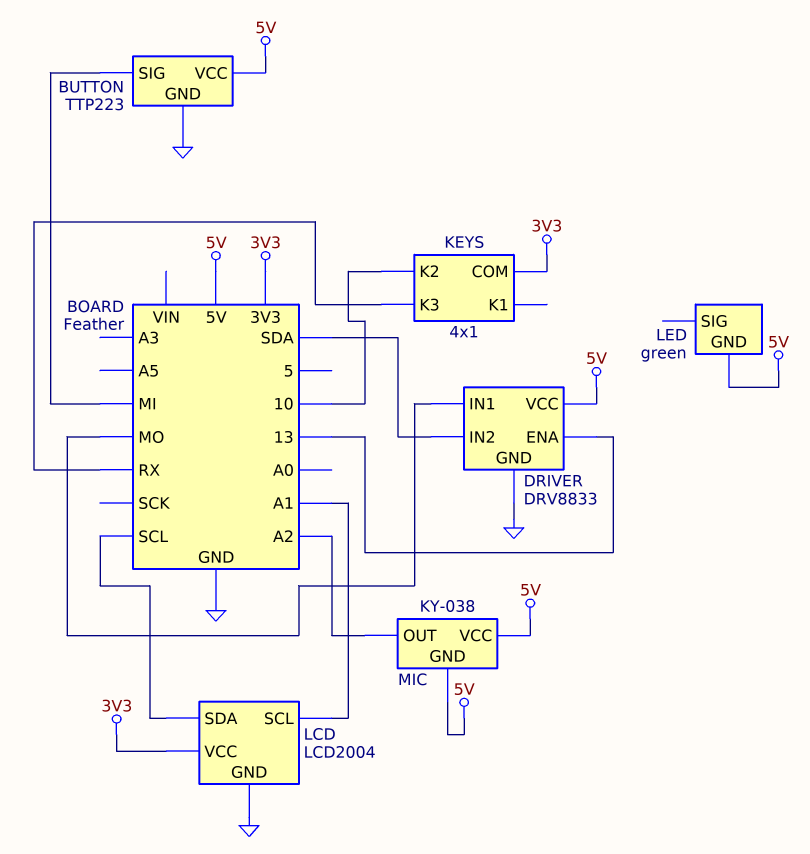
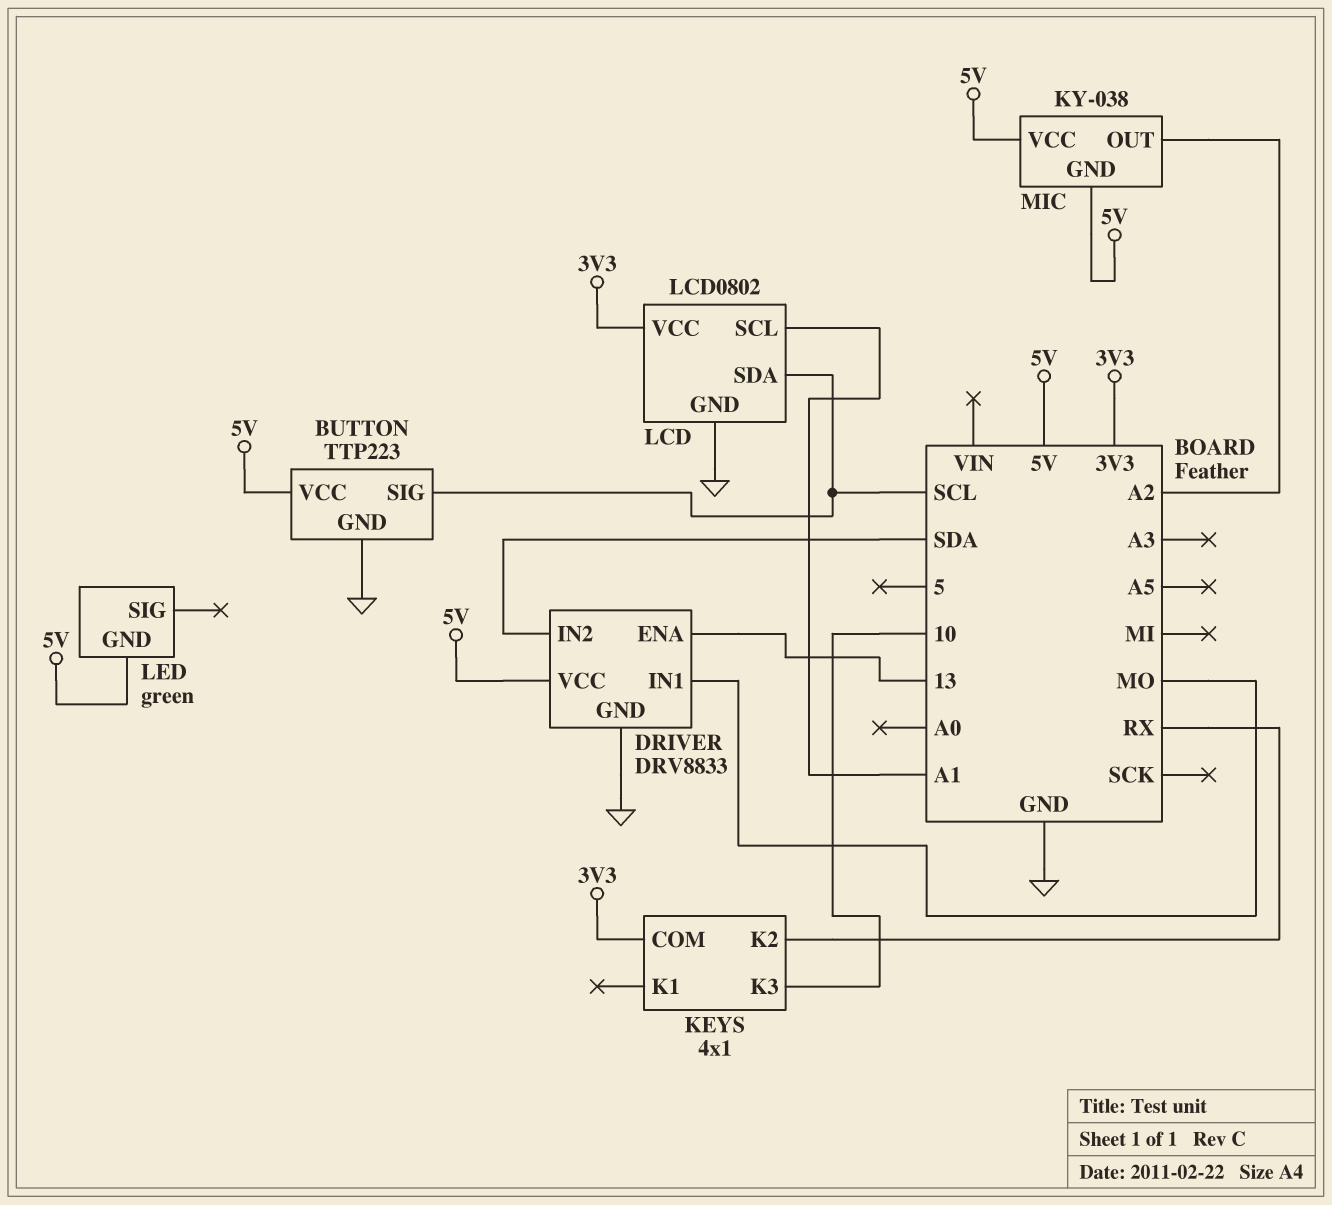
BUTTON pin SIG: MI -> SCL
KEYS pin K2: 10 -> RX
KEYS pin K3: RX -> 10
LCD: LCD2004 -> LCD0802

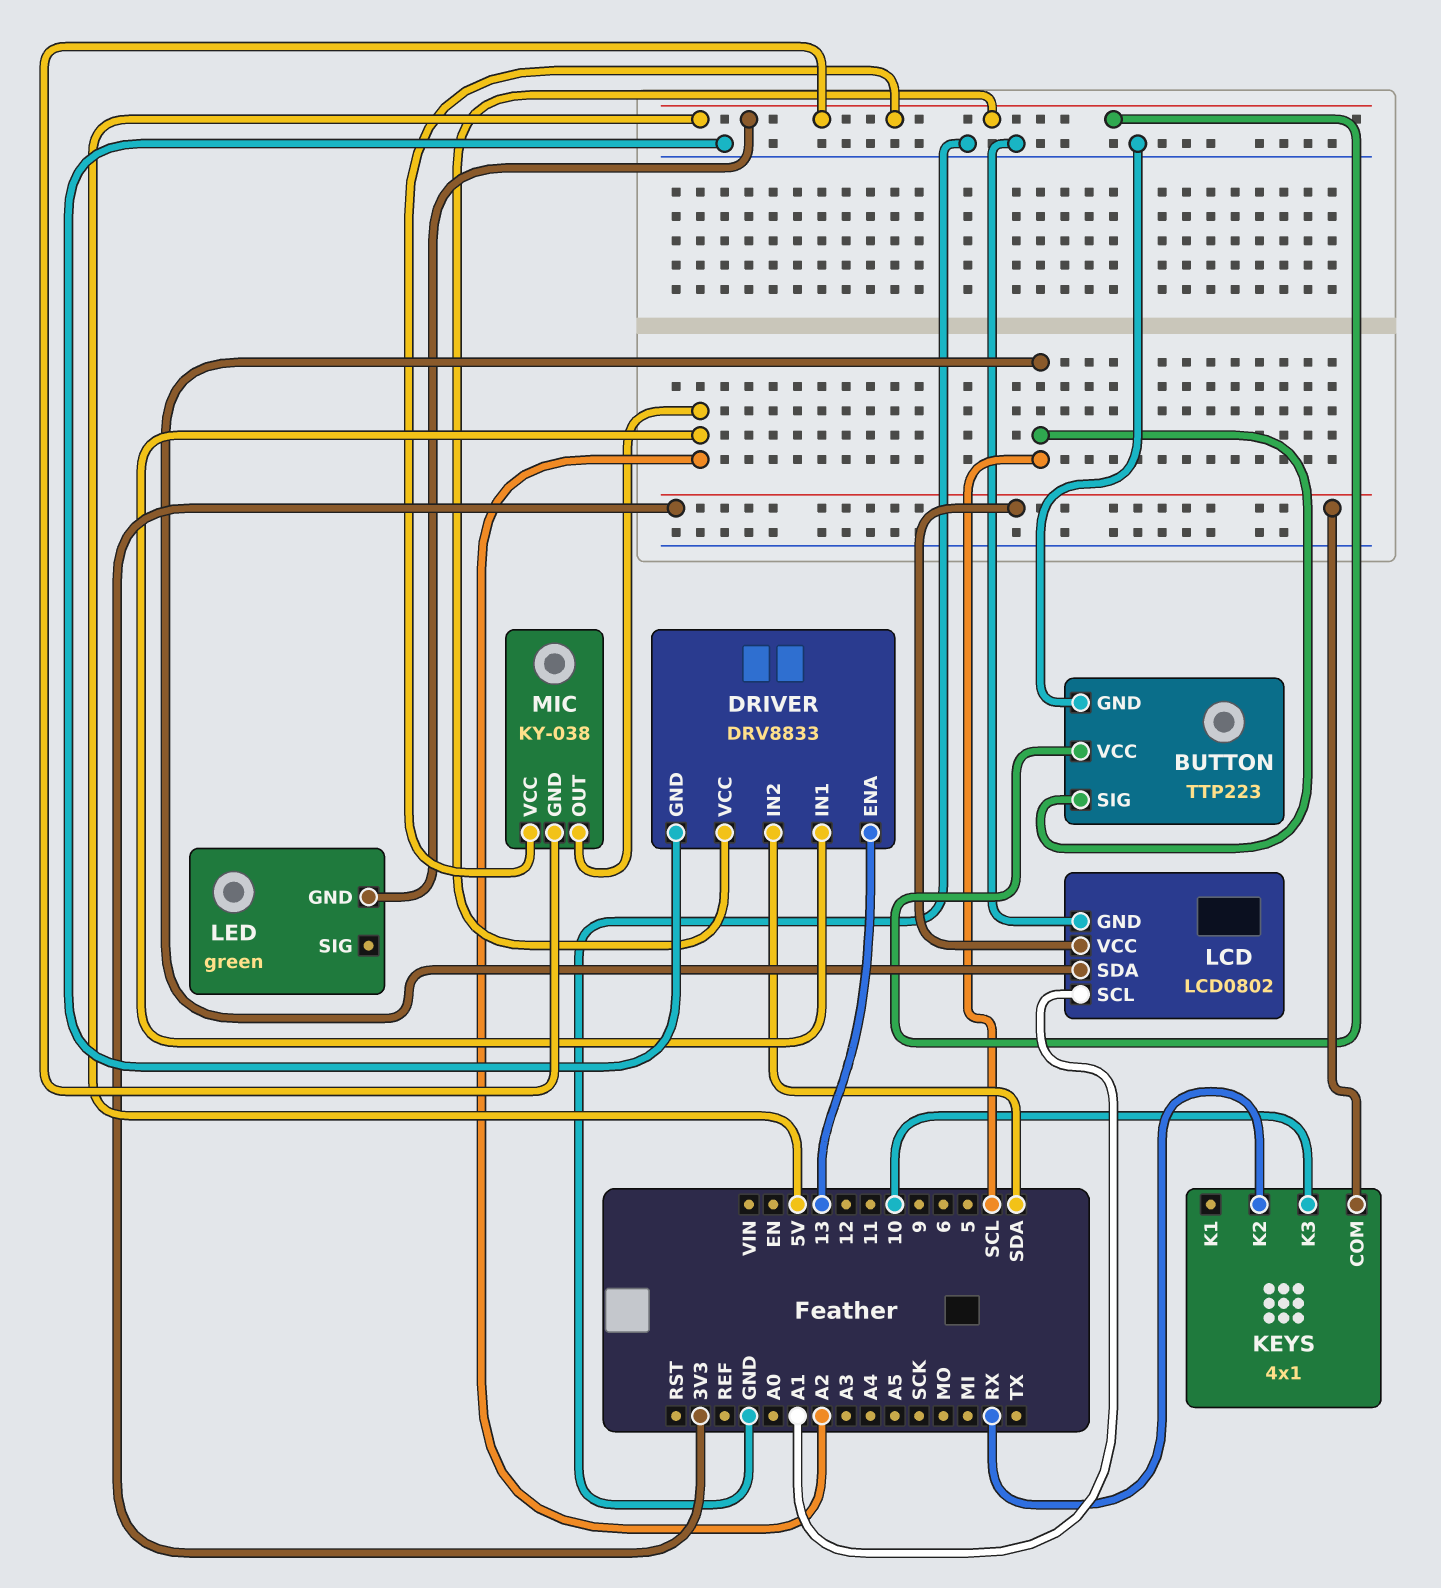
DRIVER pin IN1: MO -> A2

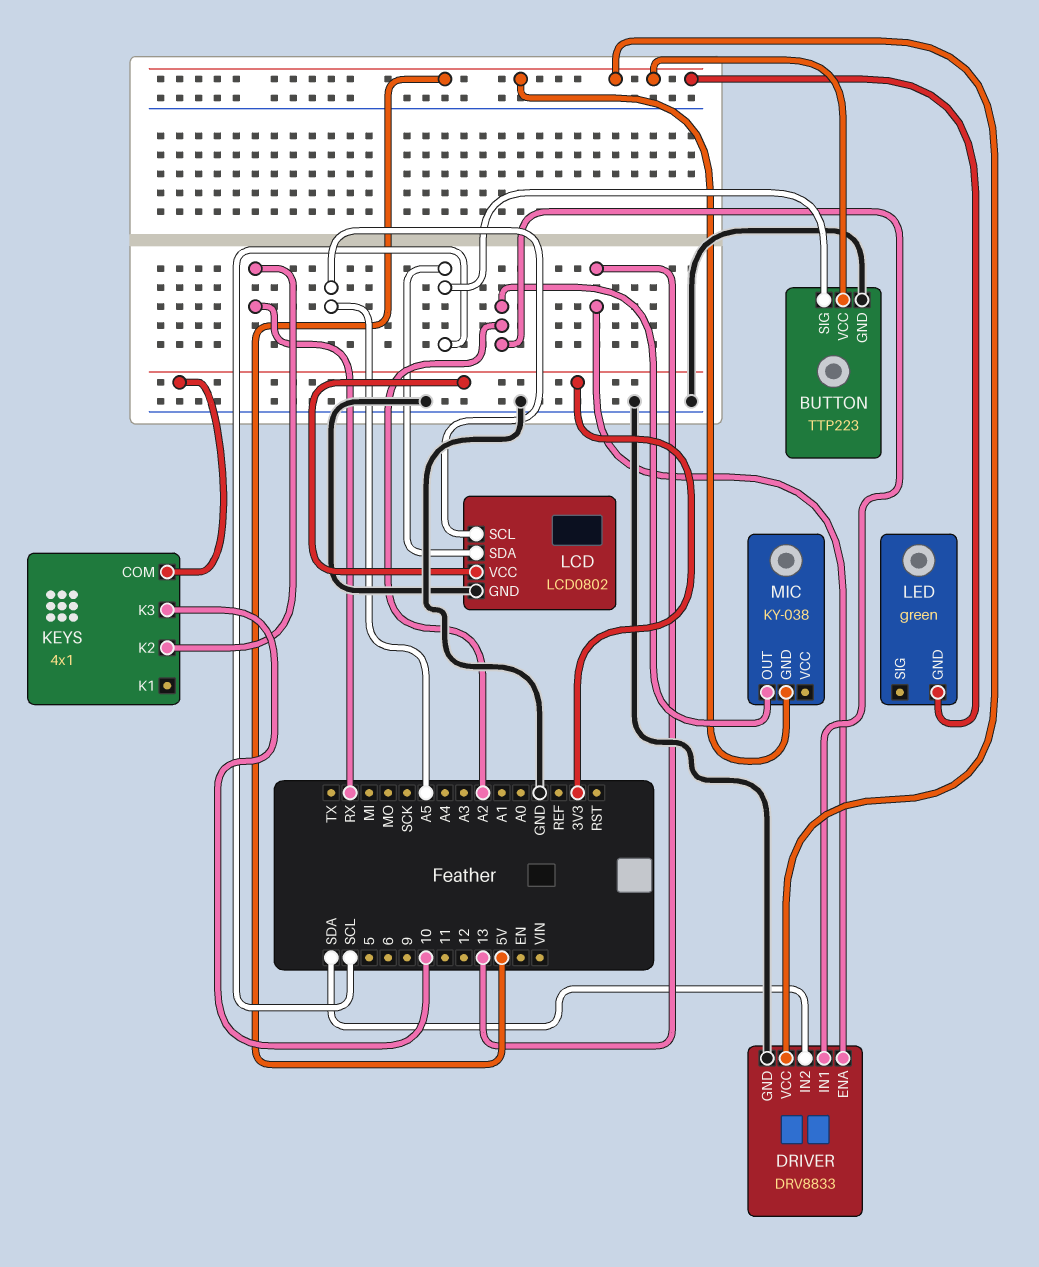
LCD pin SCL: A1 -> A5
MIC pin VCC: 5V -> none

